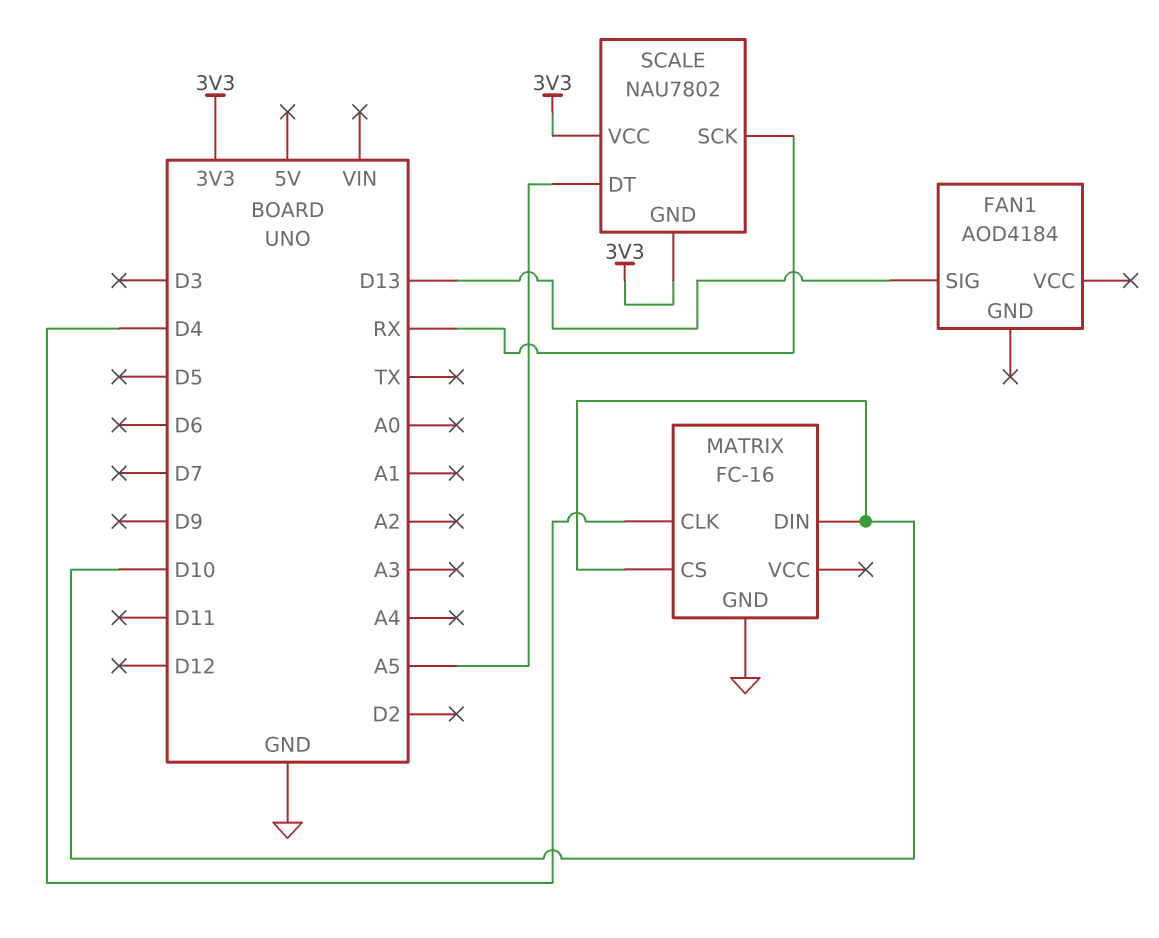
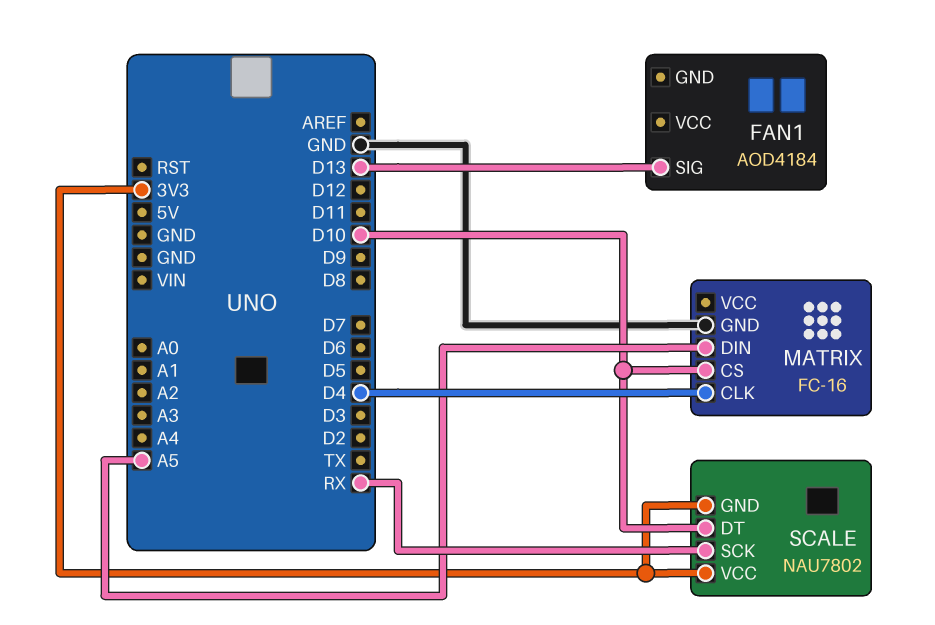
MATRIX pin DIN: D10 -> A5
SCALE pin DT: A5 -> D10

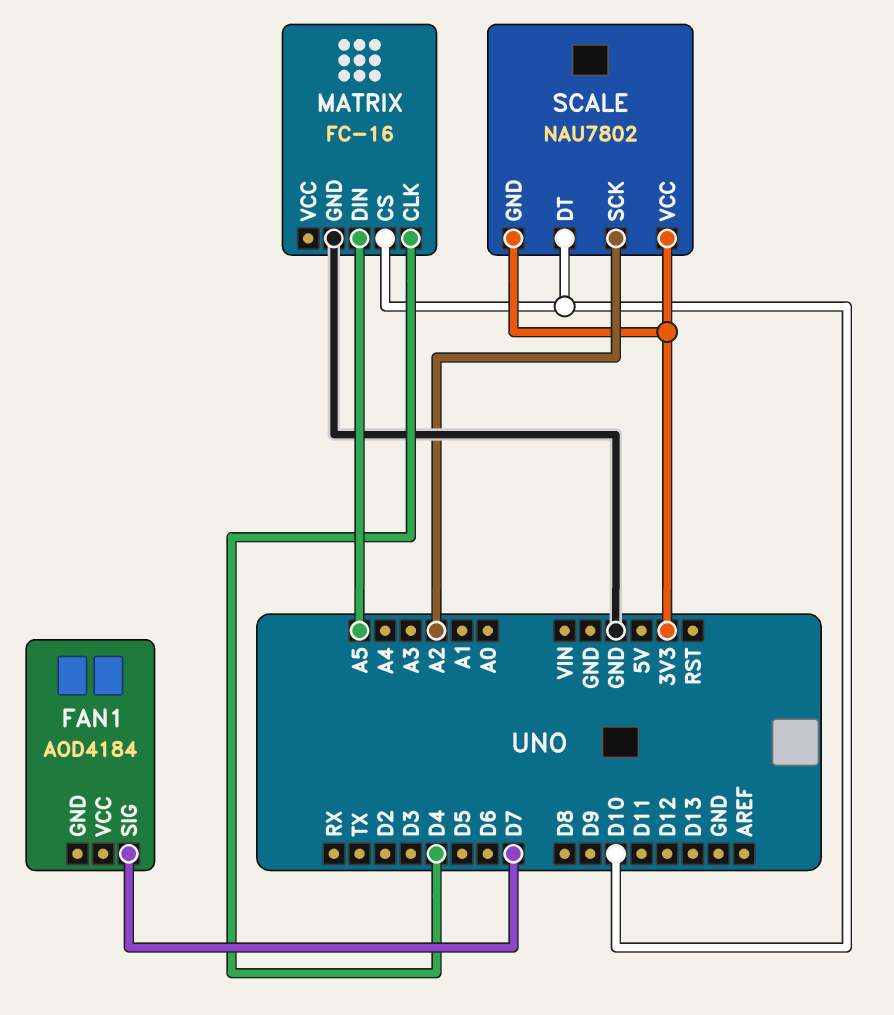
FAN1 pin SIG: D13 -> D7
SCALE pin SCK: RX -> A2

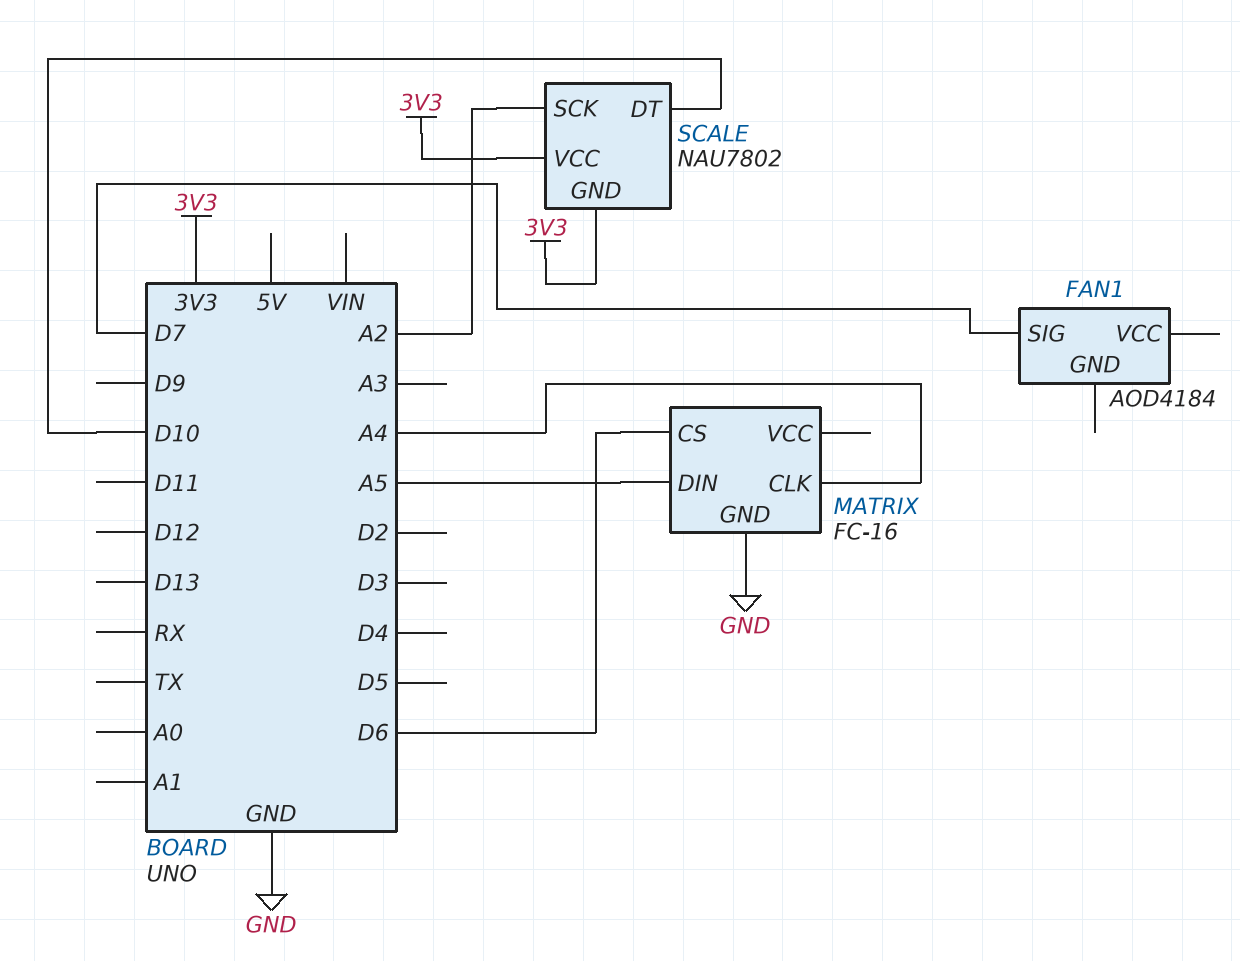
MATRIX pin CLK: D4 -> A4
MATRIX pin CS: D10 -> D6

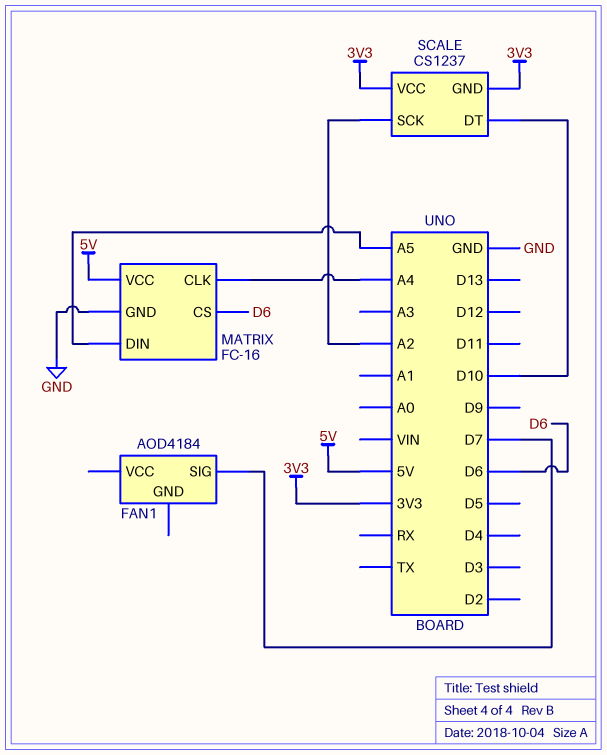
MATRIX pin VCC: none -> 5V
SCALE: NAU7802 -> CS1237

